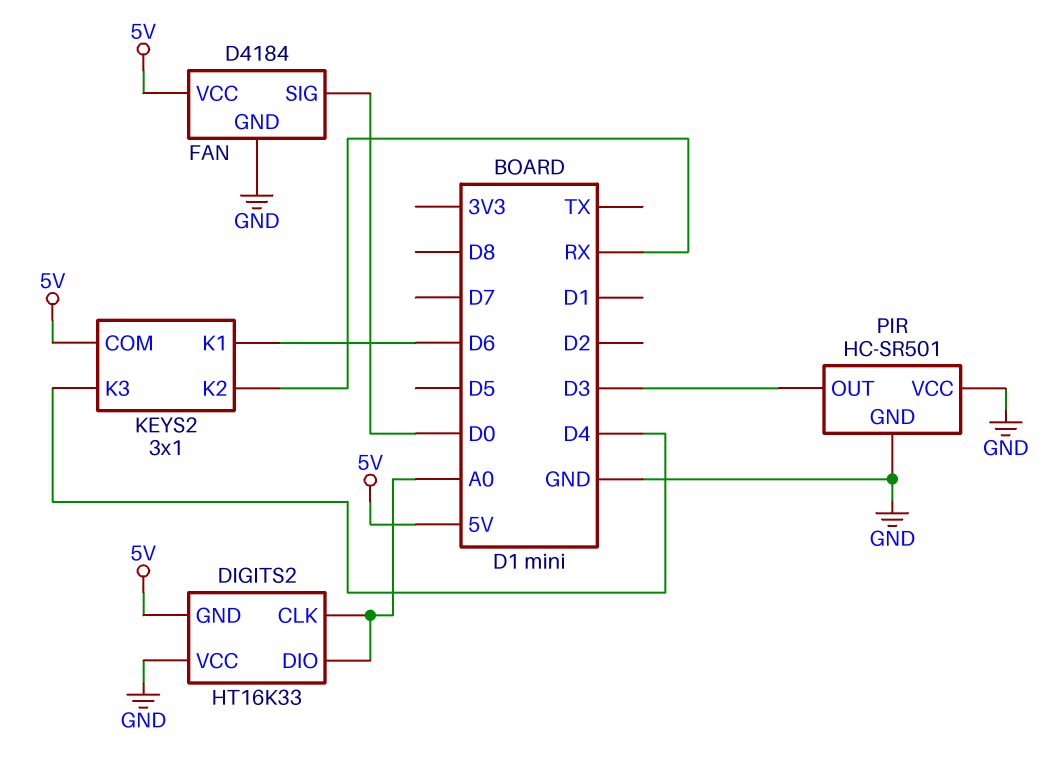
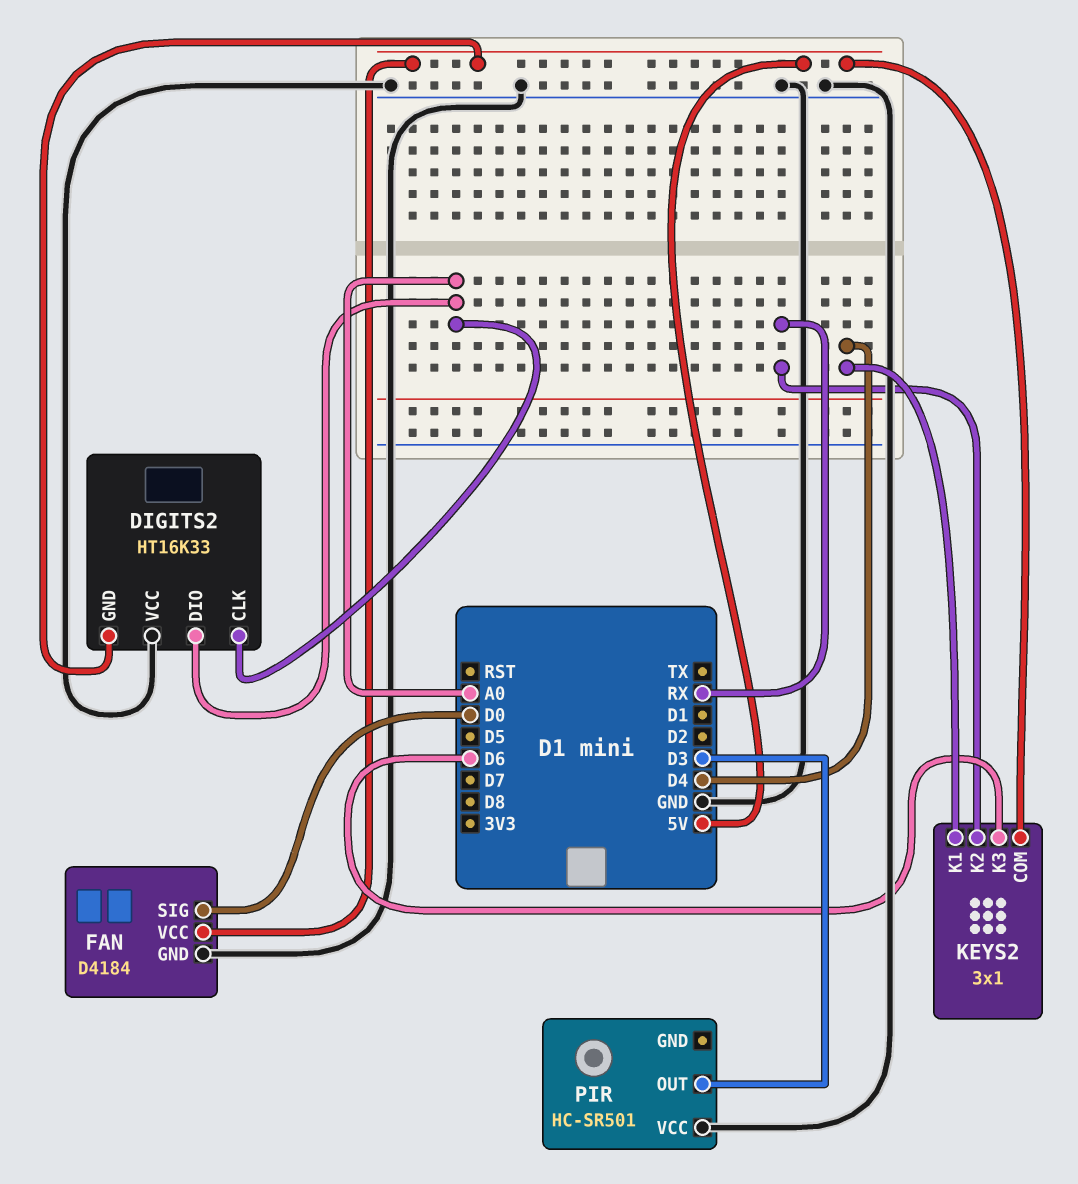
KEYS2 pin K1: D6 -> D4
KEYS2 pin K3: D4 -> D6
PIR pin GND: GND -> none

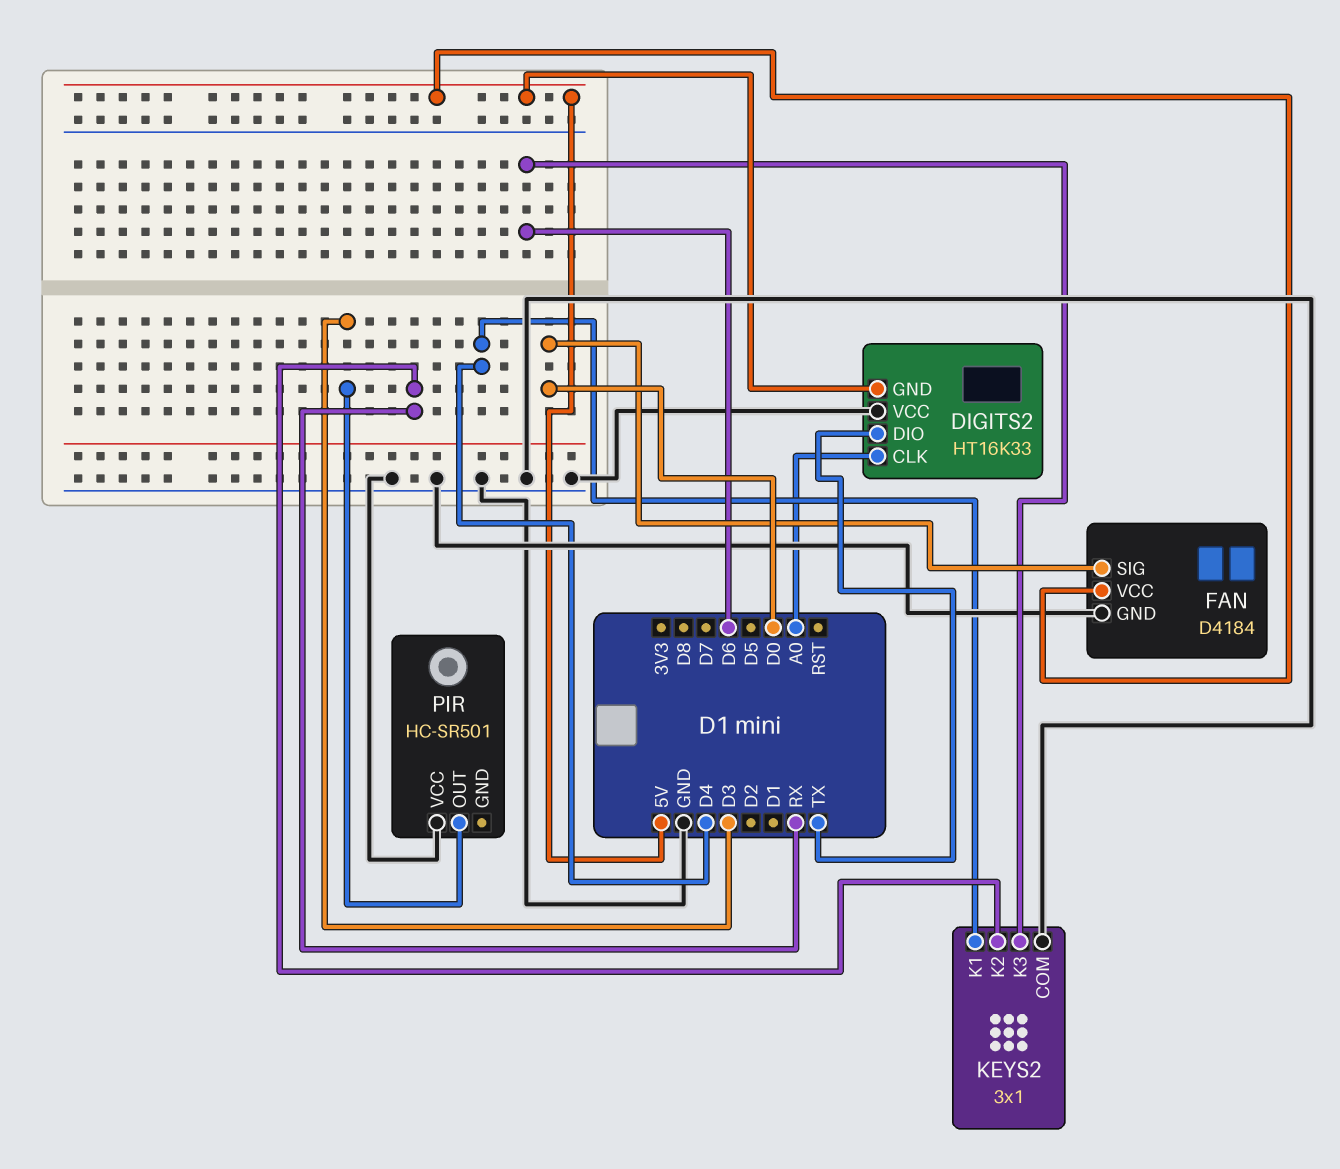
DIGITS2 pin DIO: A0 -> TX
KEYS2 pin COM: 5V -> GND

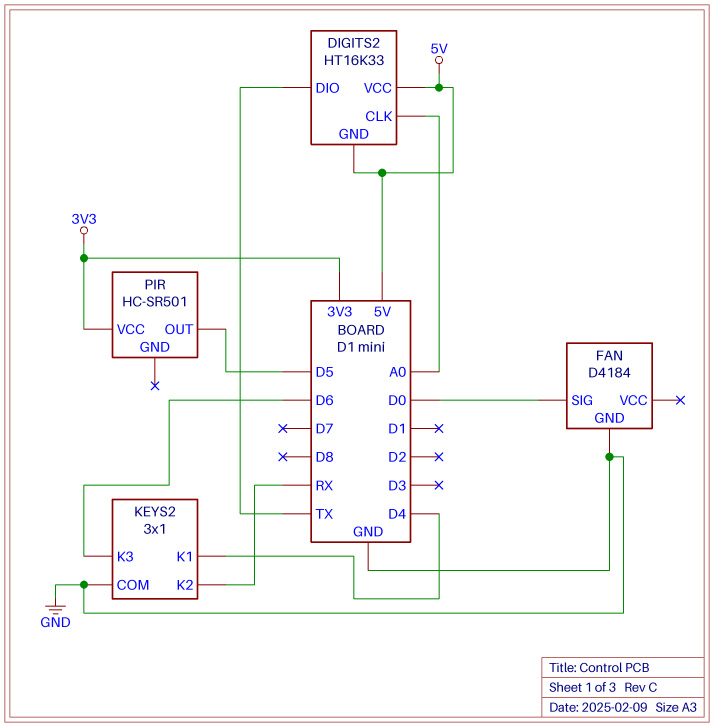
DIGITS2 pin VCC: GND -> 5V
FAN pin VCC: 5V -> none
PIR pin OUT: D3 -> D5
PIR pin VCC: GND -> 3V3

